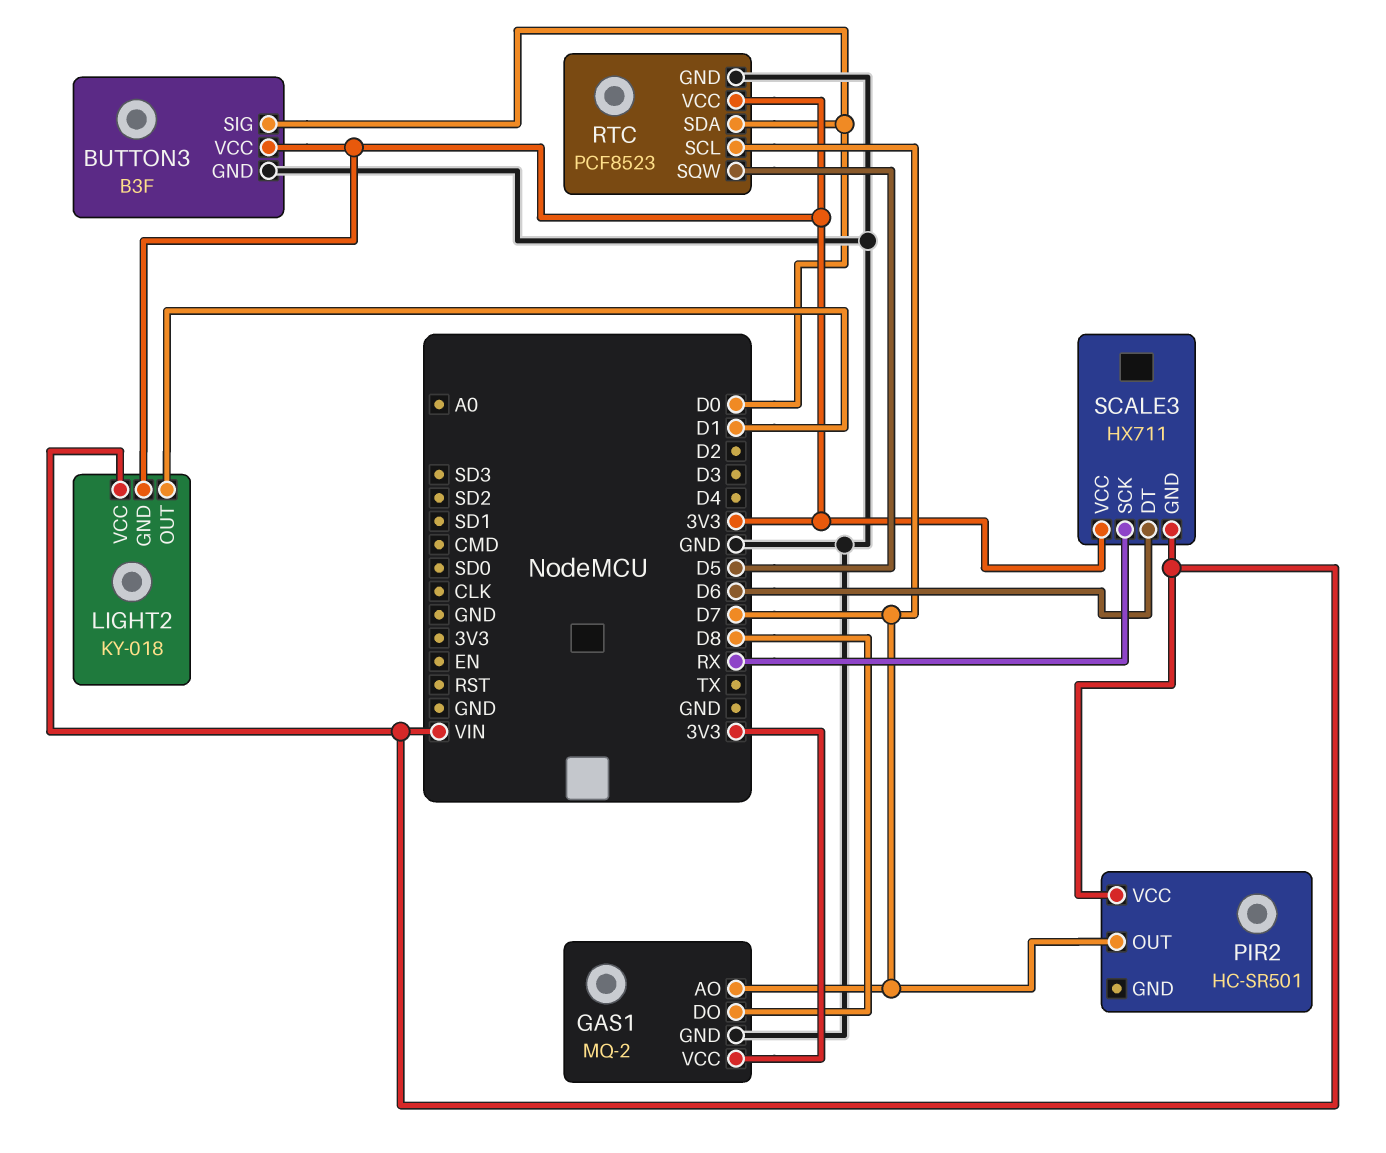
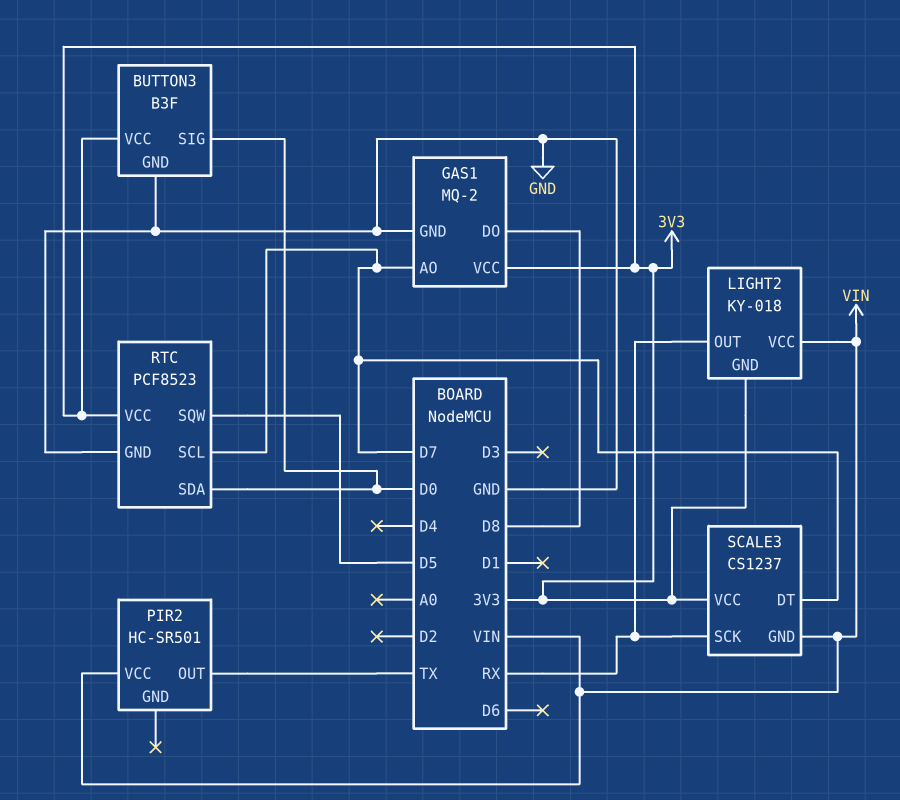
LIGHT2 pin OUT: D1 -> RX
PIR2 pin OUT: D7 -> TX
SCALE3: HX711 -> CS1237
SCALE3 pin DT: D6 -> D7

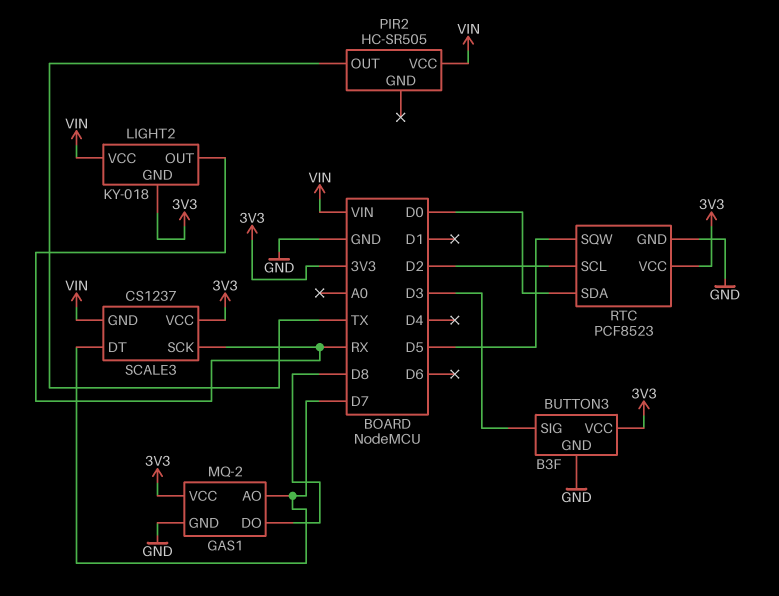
BUTTON3 pin SIG: D0 -> D3
PIR2: HC-SR501 -> HC-SR505
RTC pin SCL: D7 -> D2

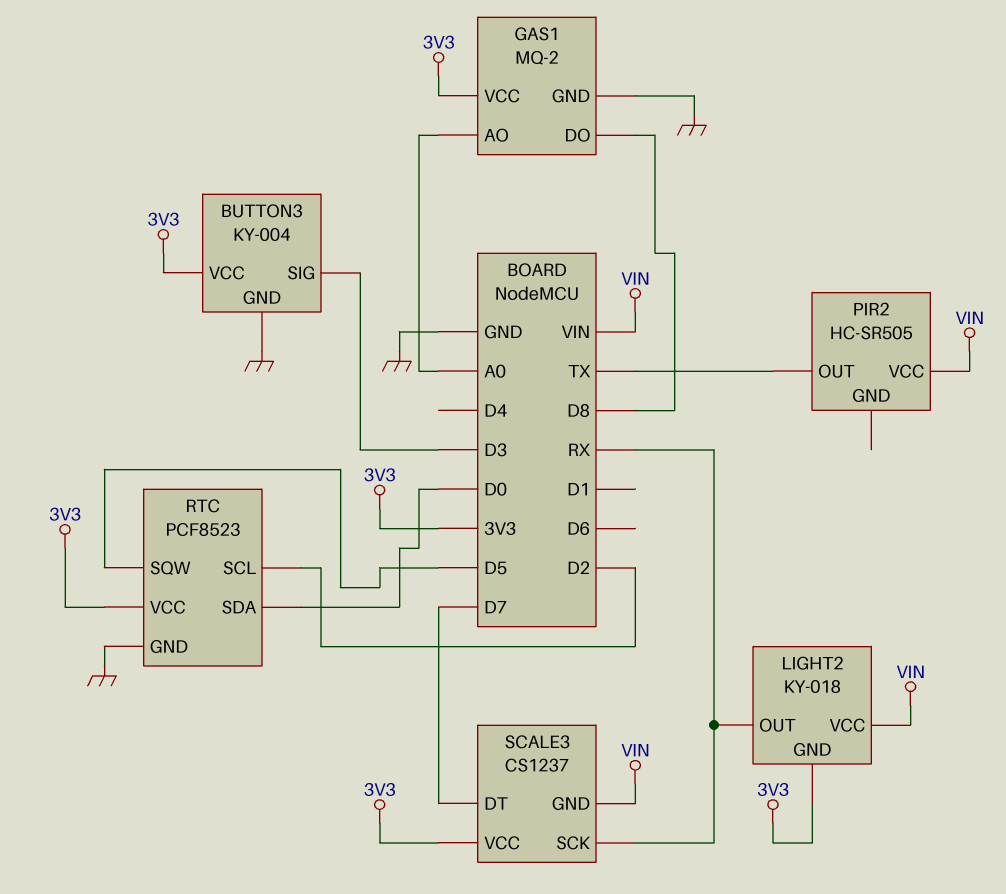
BUTTON3: B3F -> KY-004
GAS1 pin AO: D7 -> A0

